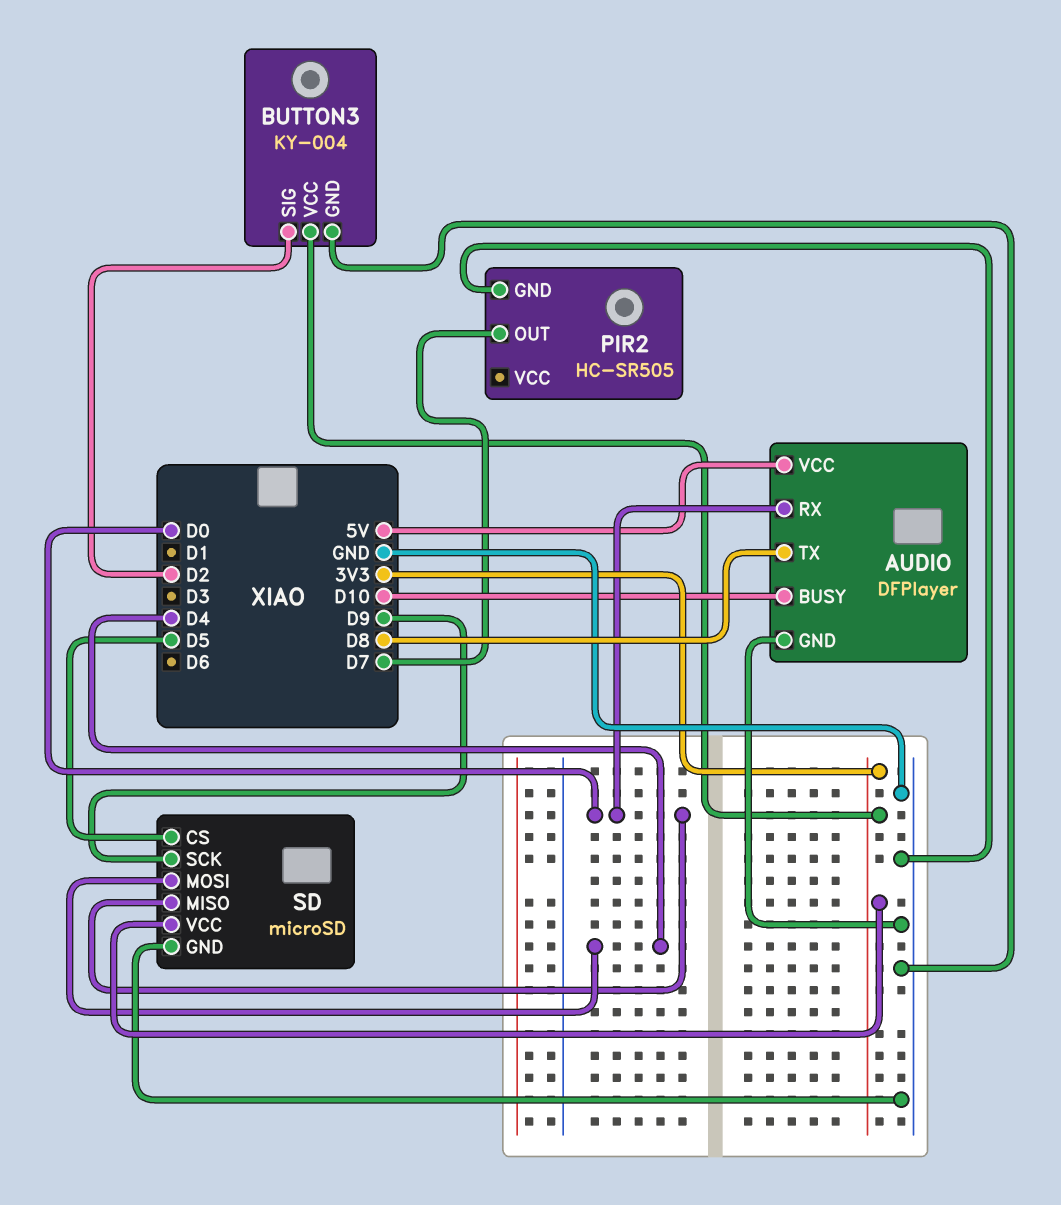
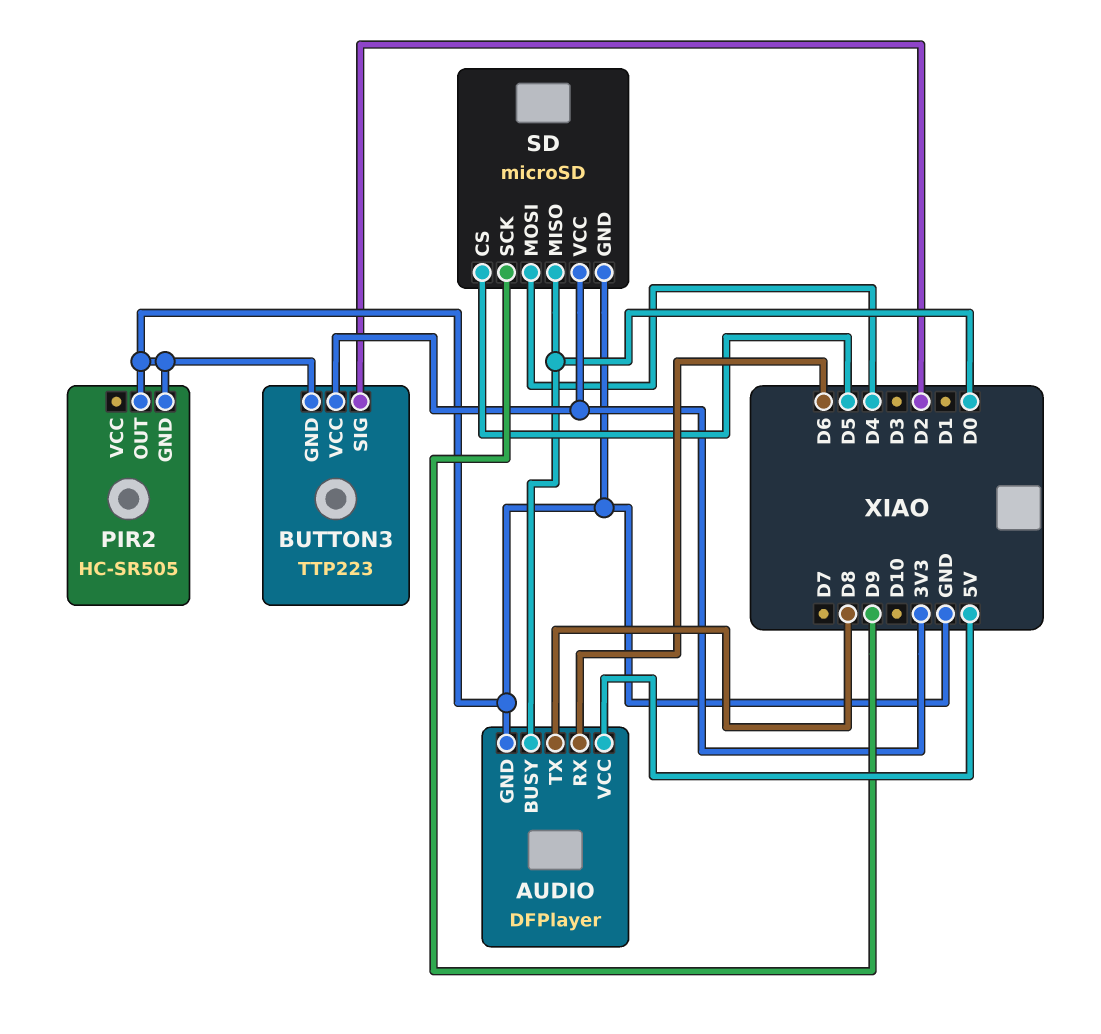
AUDIO pin BUSY: D10 -> D0
AUDIO pin RX: D0 -> D6
BUTTON3: KY-004 -> TTP223
PIR2 pin OUT: D7 -> GND

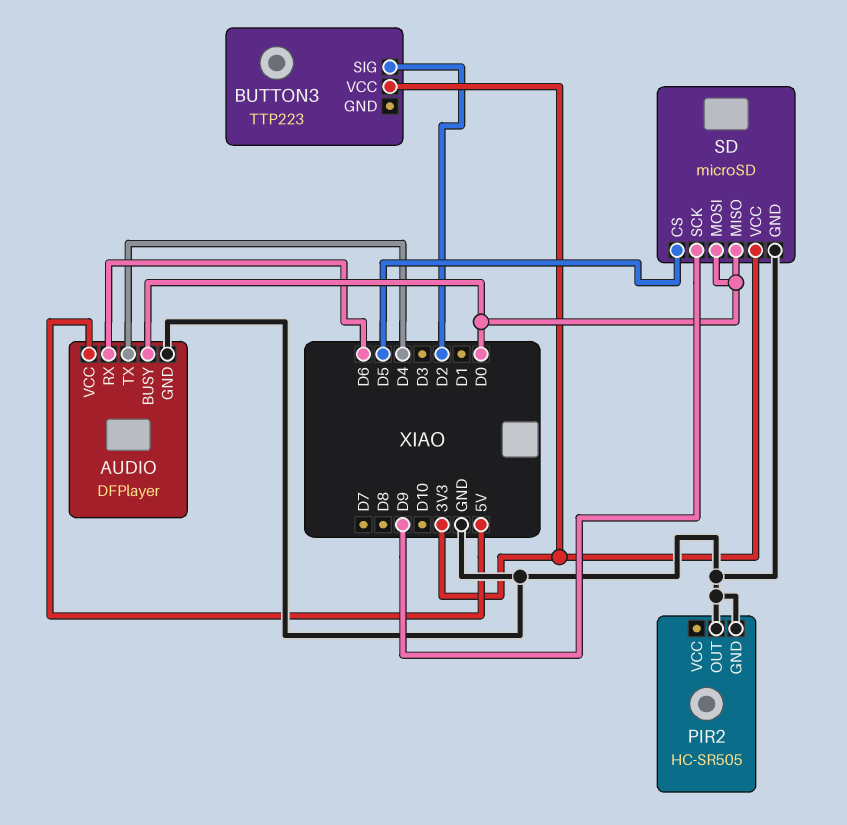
AUDIO pin TX: D8 -> D4
BUTTON3 pin GND: GND -> none
SD pin MOSI: D4 -> D0

